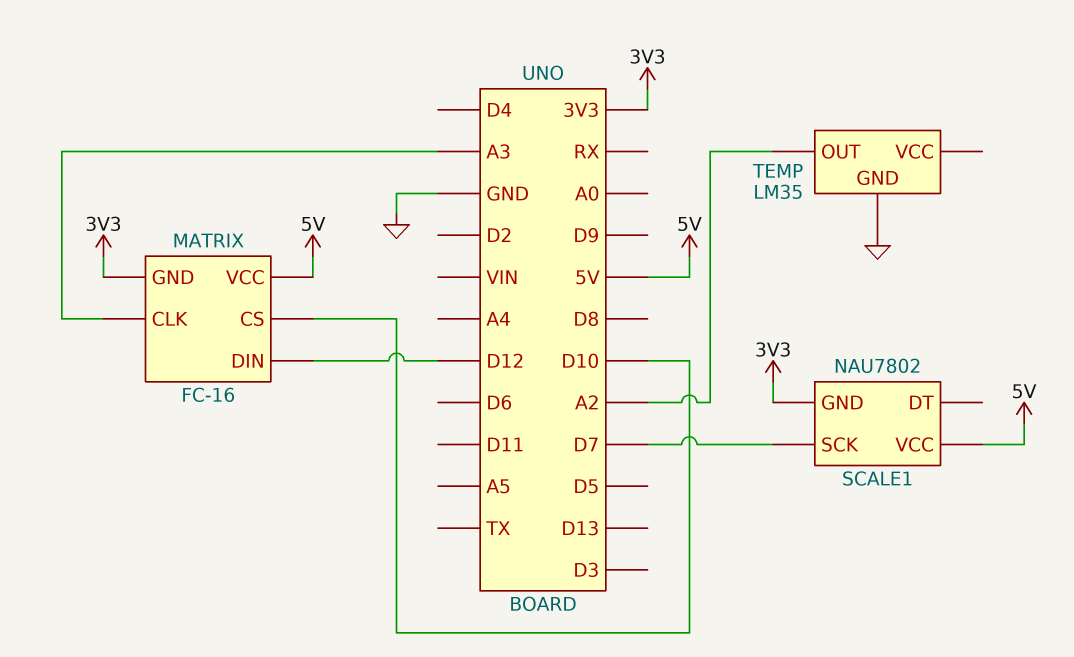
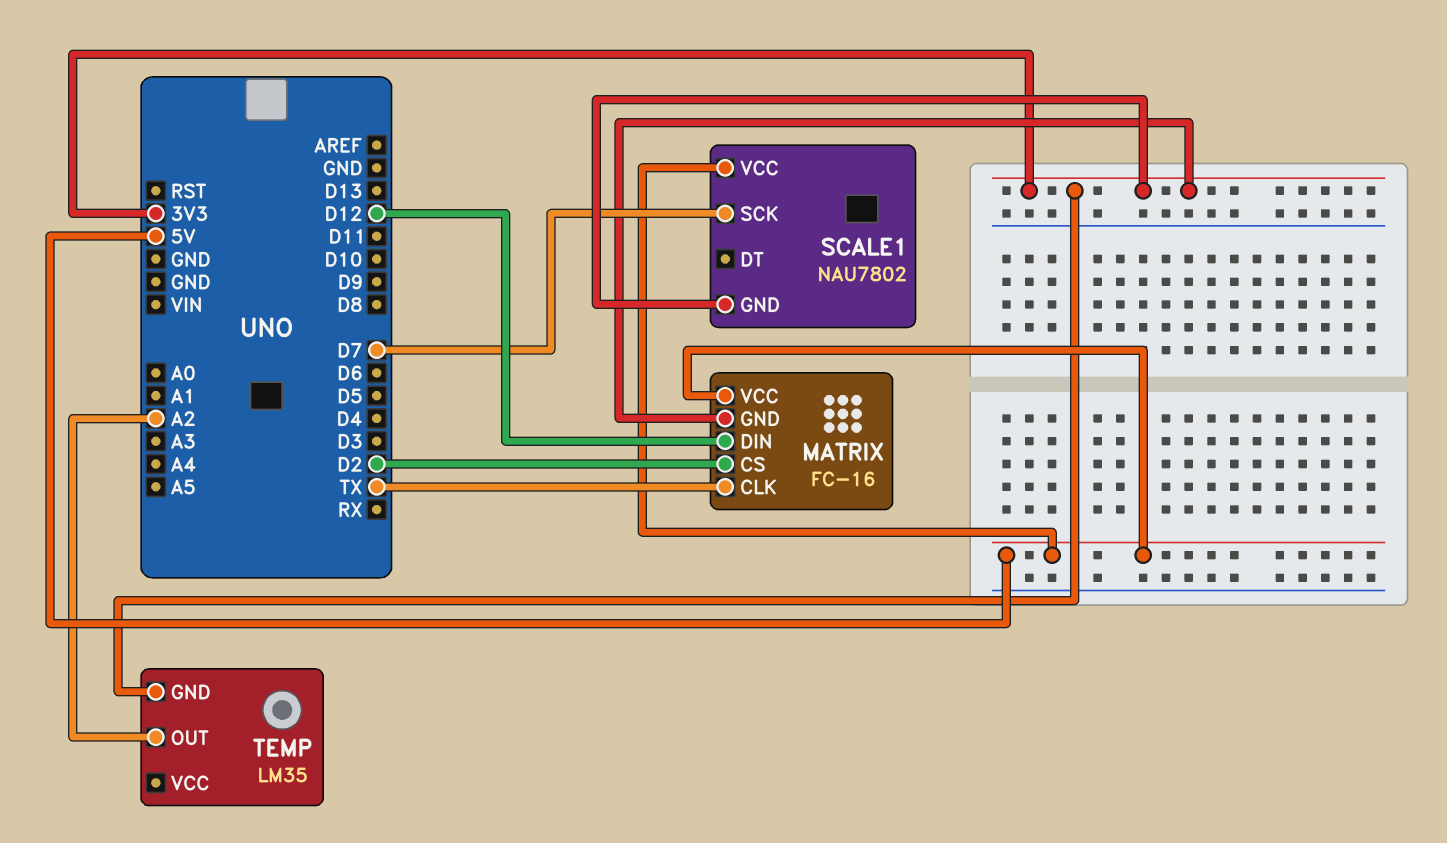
MATRIX pin CLK: A3 -> TX
MATRIX pin CS: D10 -> D2
TEMP pin GND: GND -> 3V3

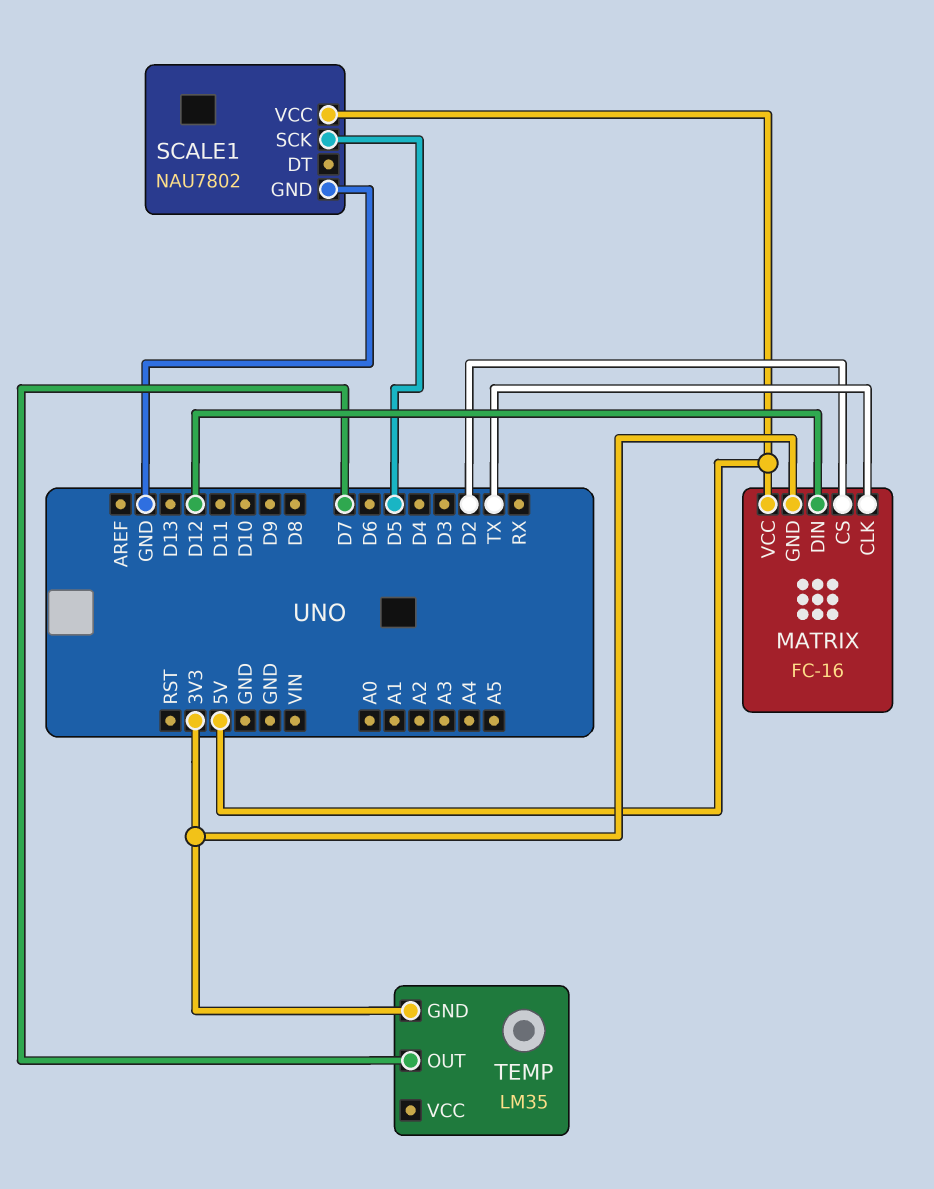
SCALE1 pin GND: 3V3 -> GND
SCALE1 pin SCK: D7 -> D5
TEMP pin OUT: A2 -> D7

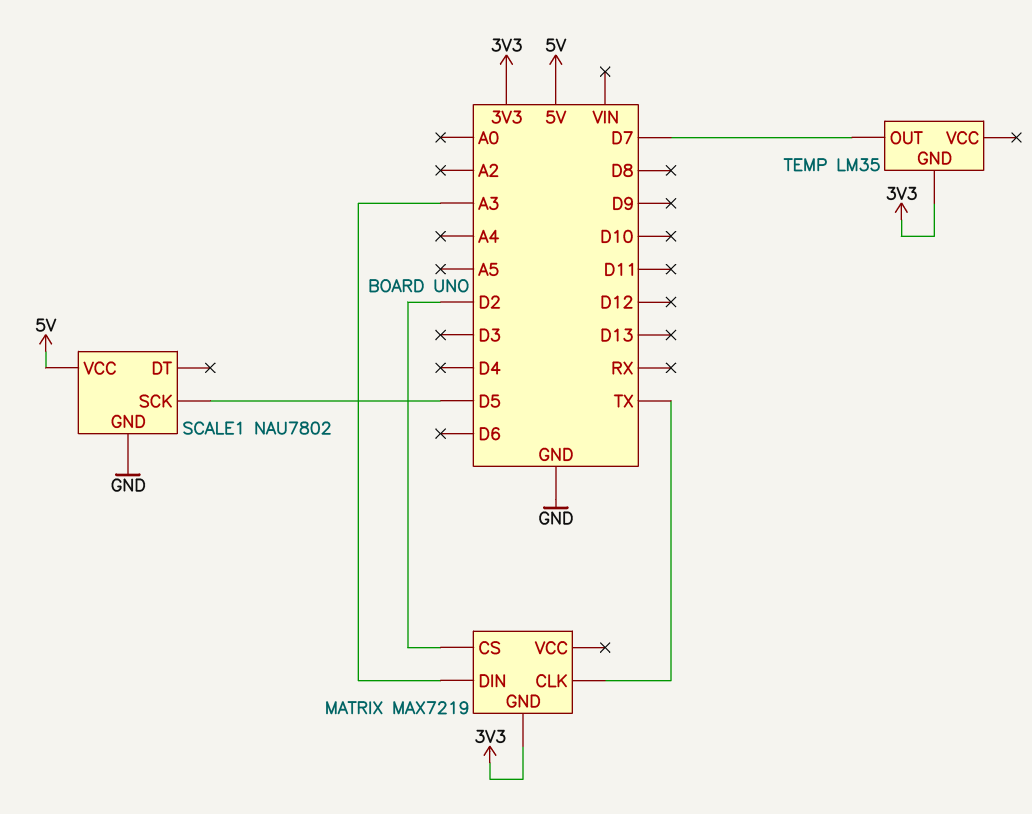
MATRIX: FC-16 -> MAX7219
MATRIX pin DIN: D12 -> A3
MATRIX pin VCC: 5V -> none

